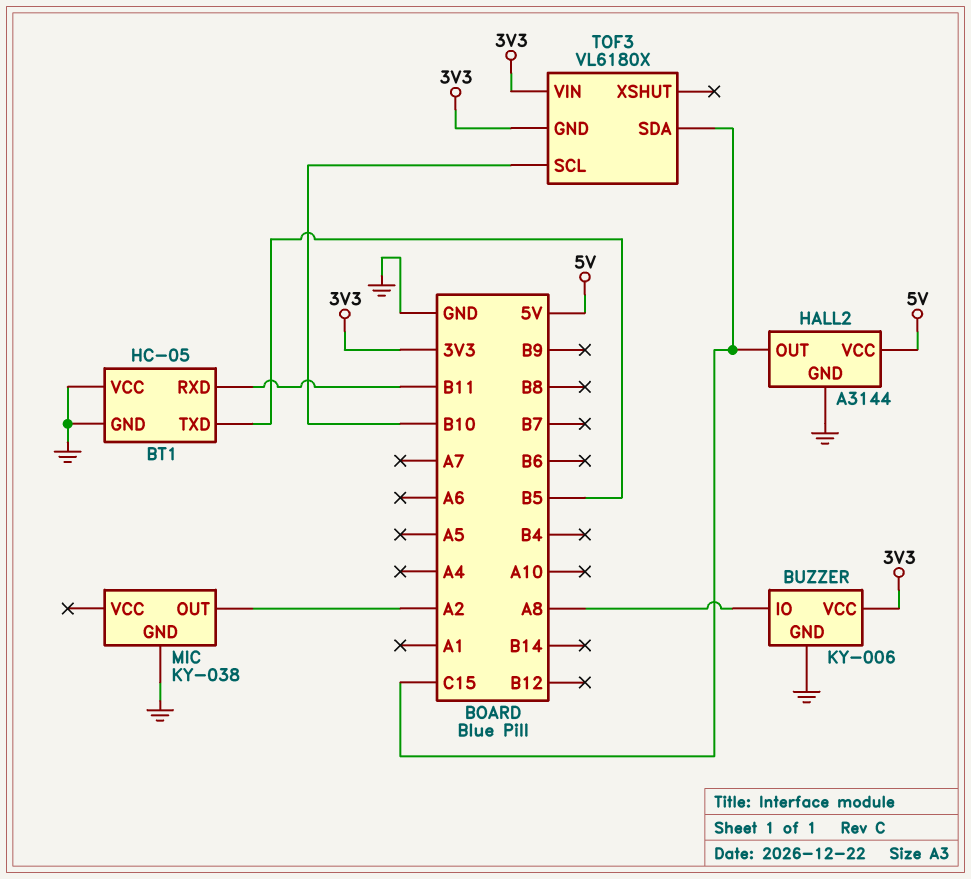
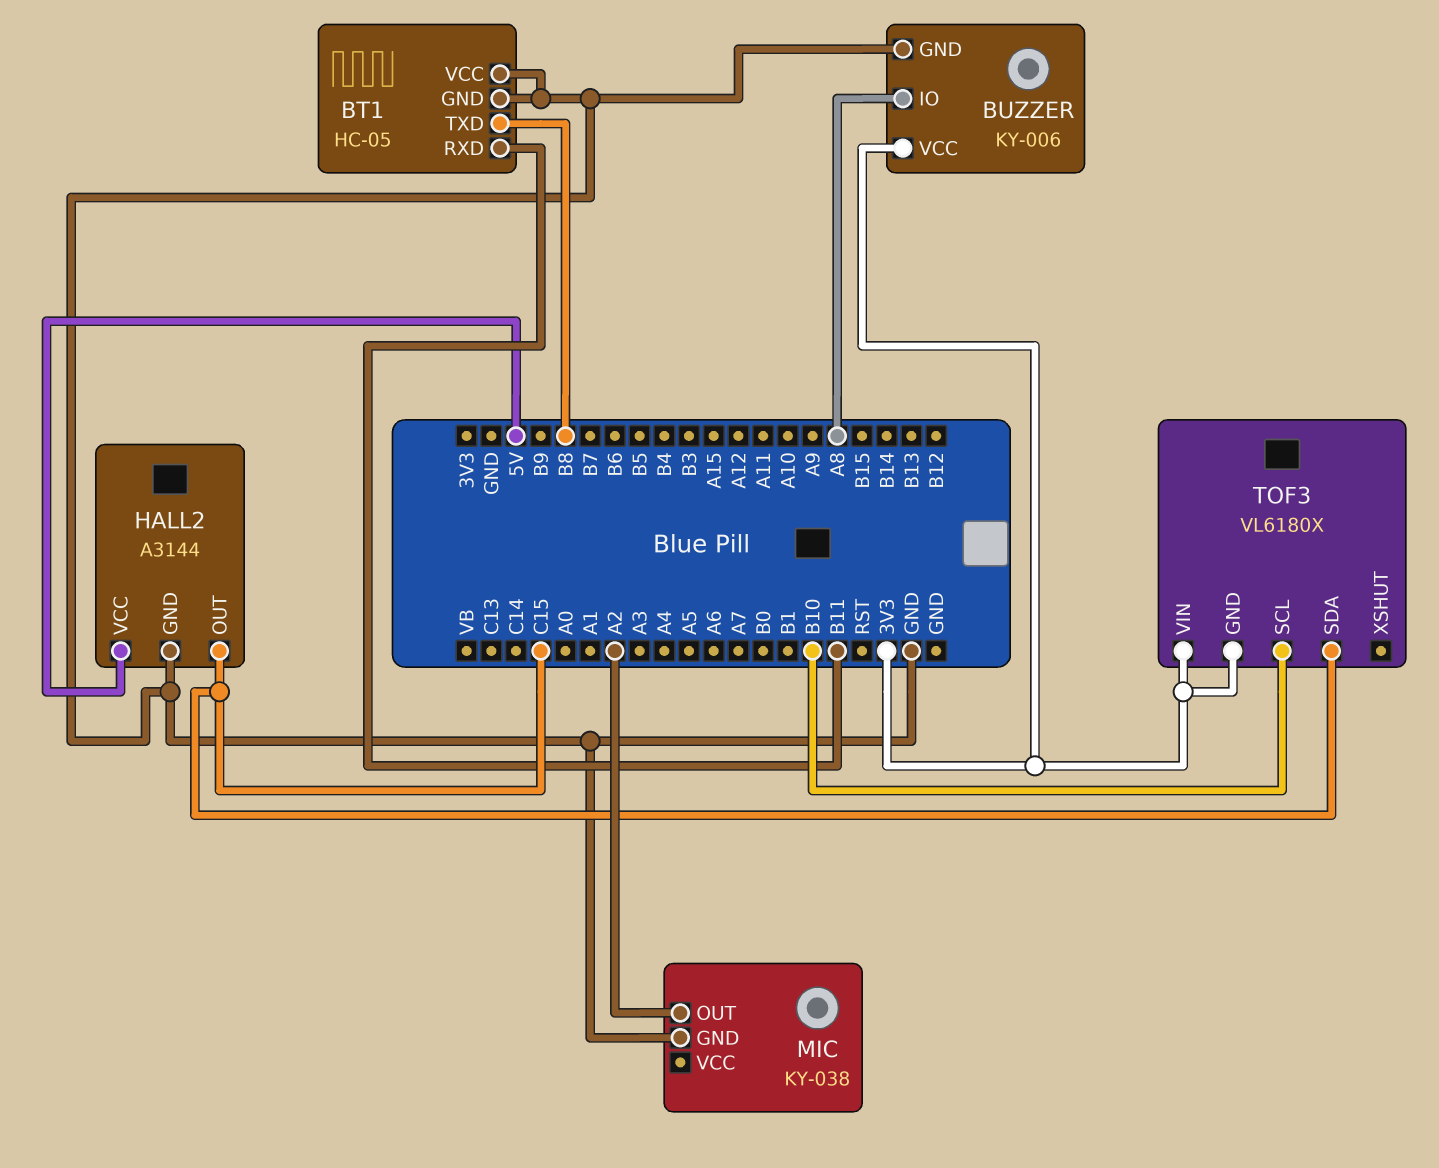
BT1 pin TXD: B5 -> B8

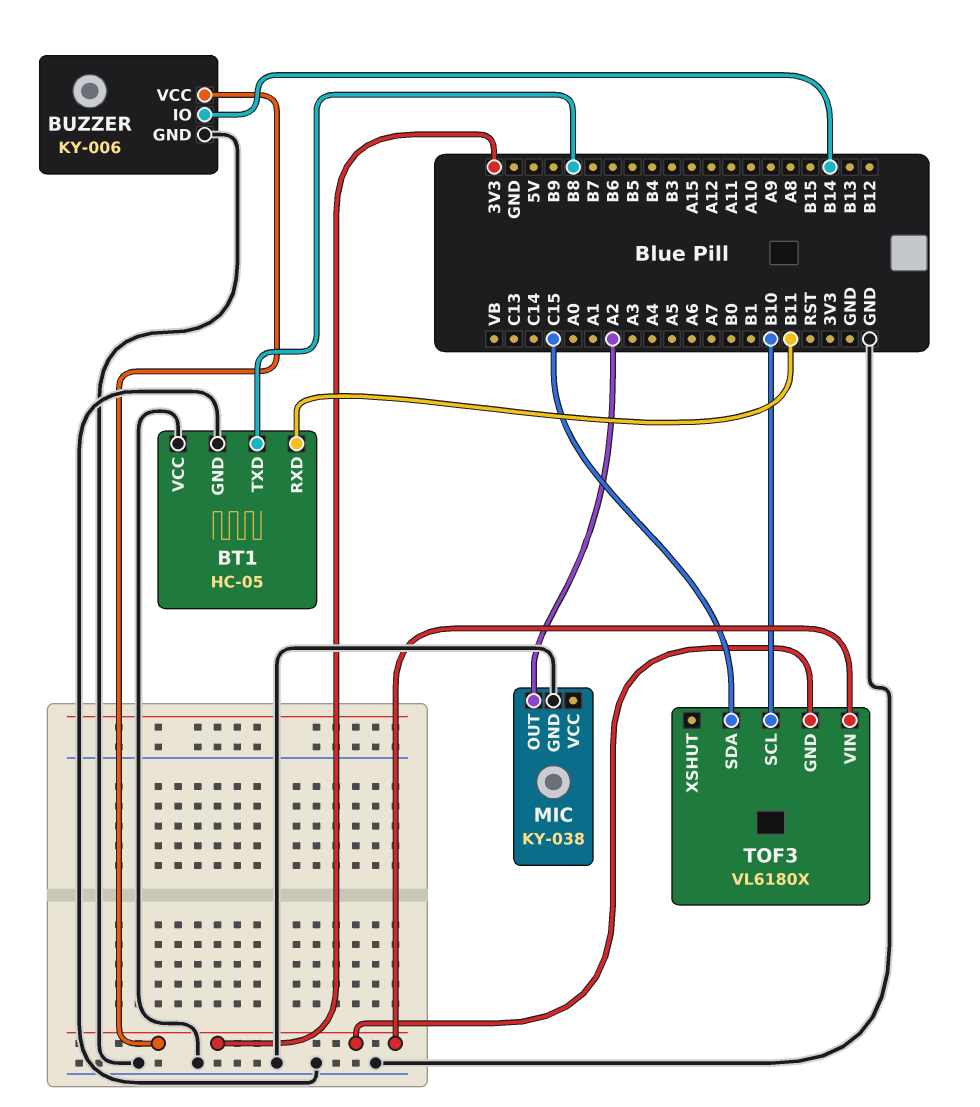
BUZZER pin IO: A8 -> B14
HALL2: A3144 -> none
HALL2 pin GND: GND -> none
HALL2 pin OUT: C15 -> none
HALL2 pin VCC: 5V -> none

